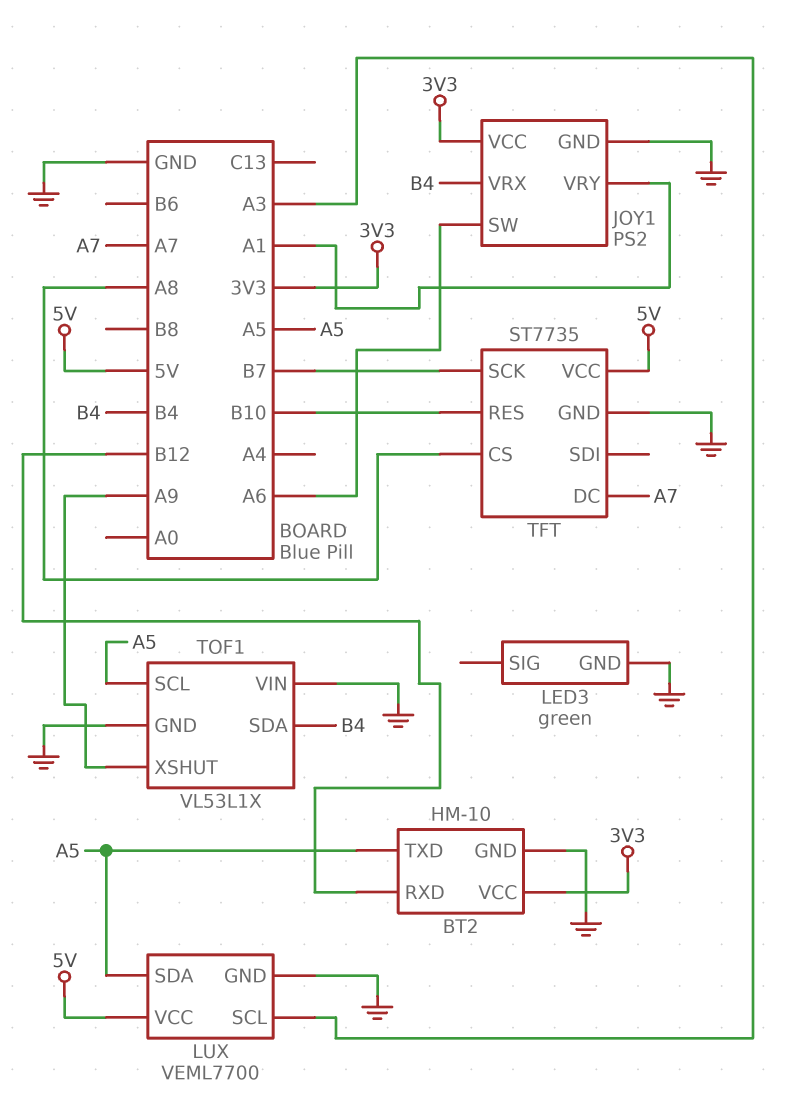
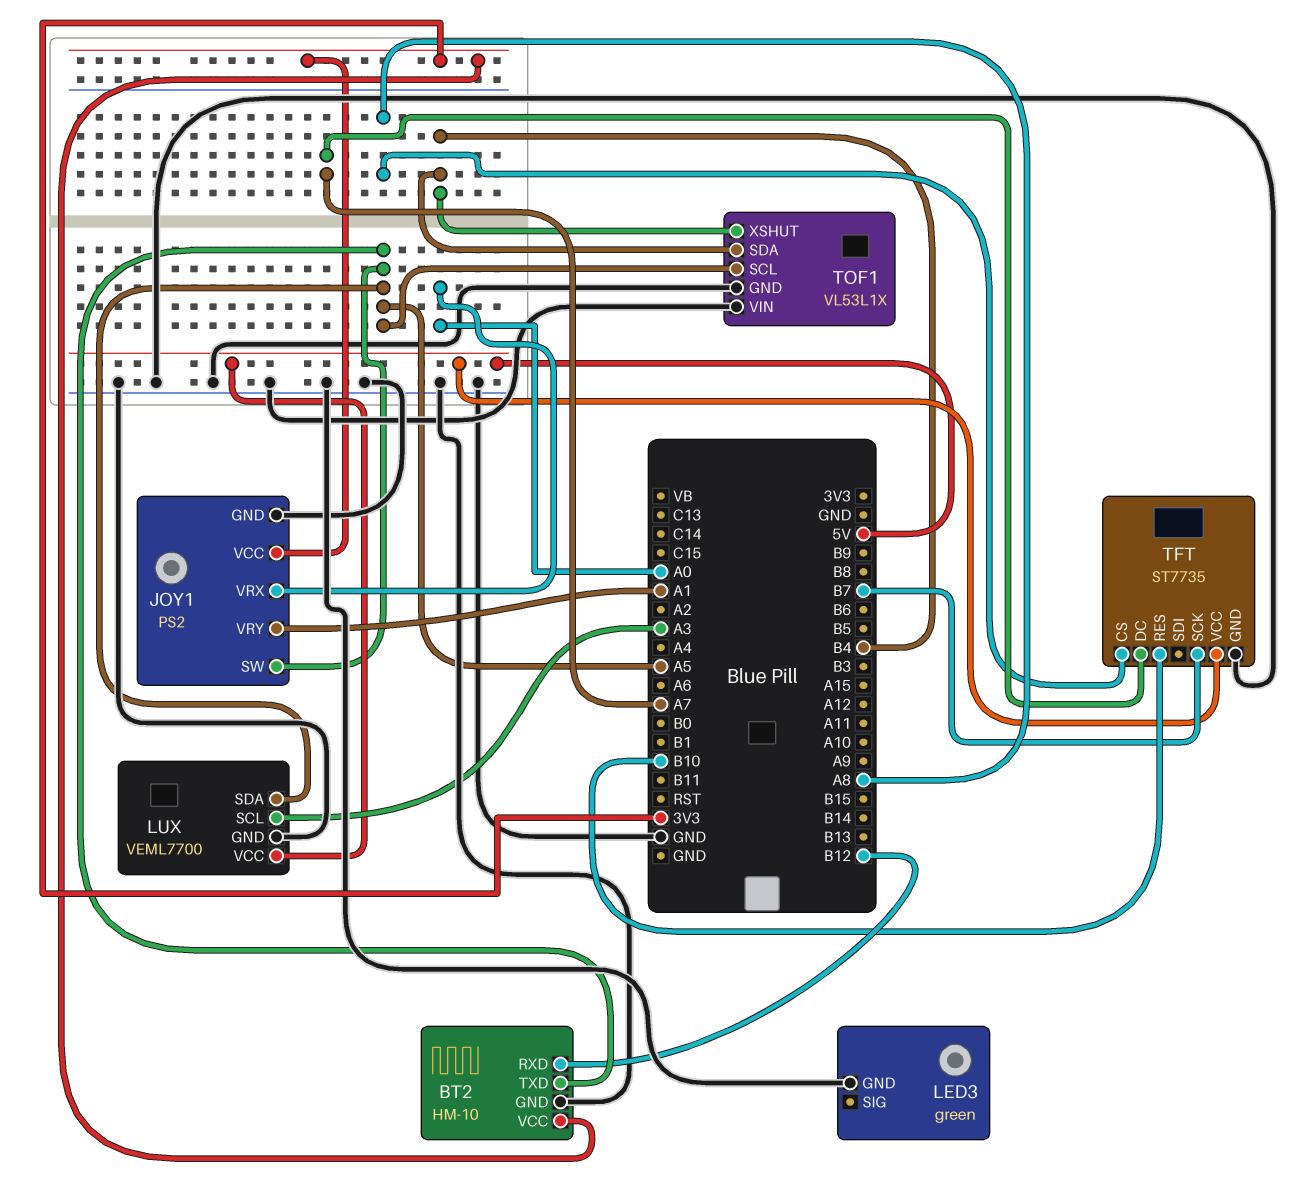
JOY1 pin SW: A6 -> A5
JOY1 pin VRX: B4 -> A0
TOF1 pin XSHUT: A9 -> B4

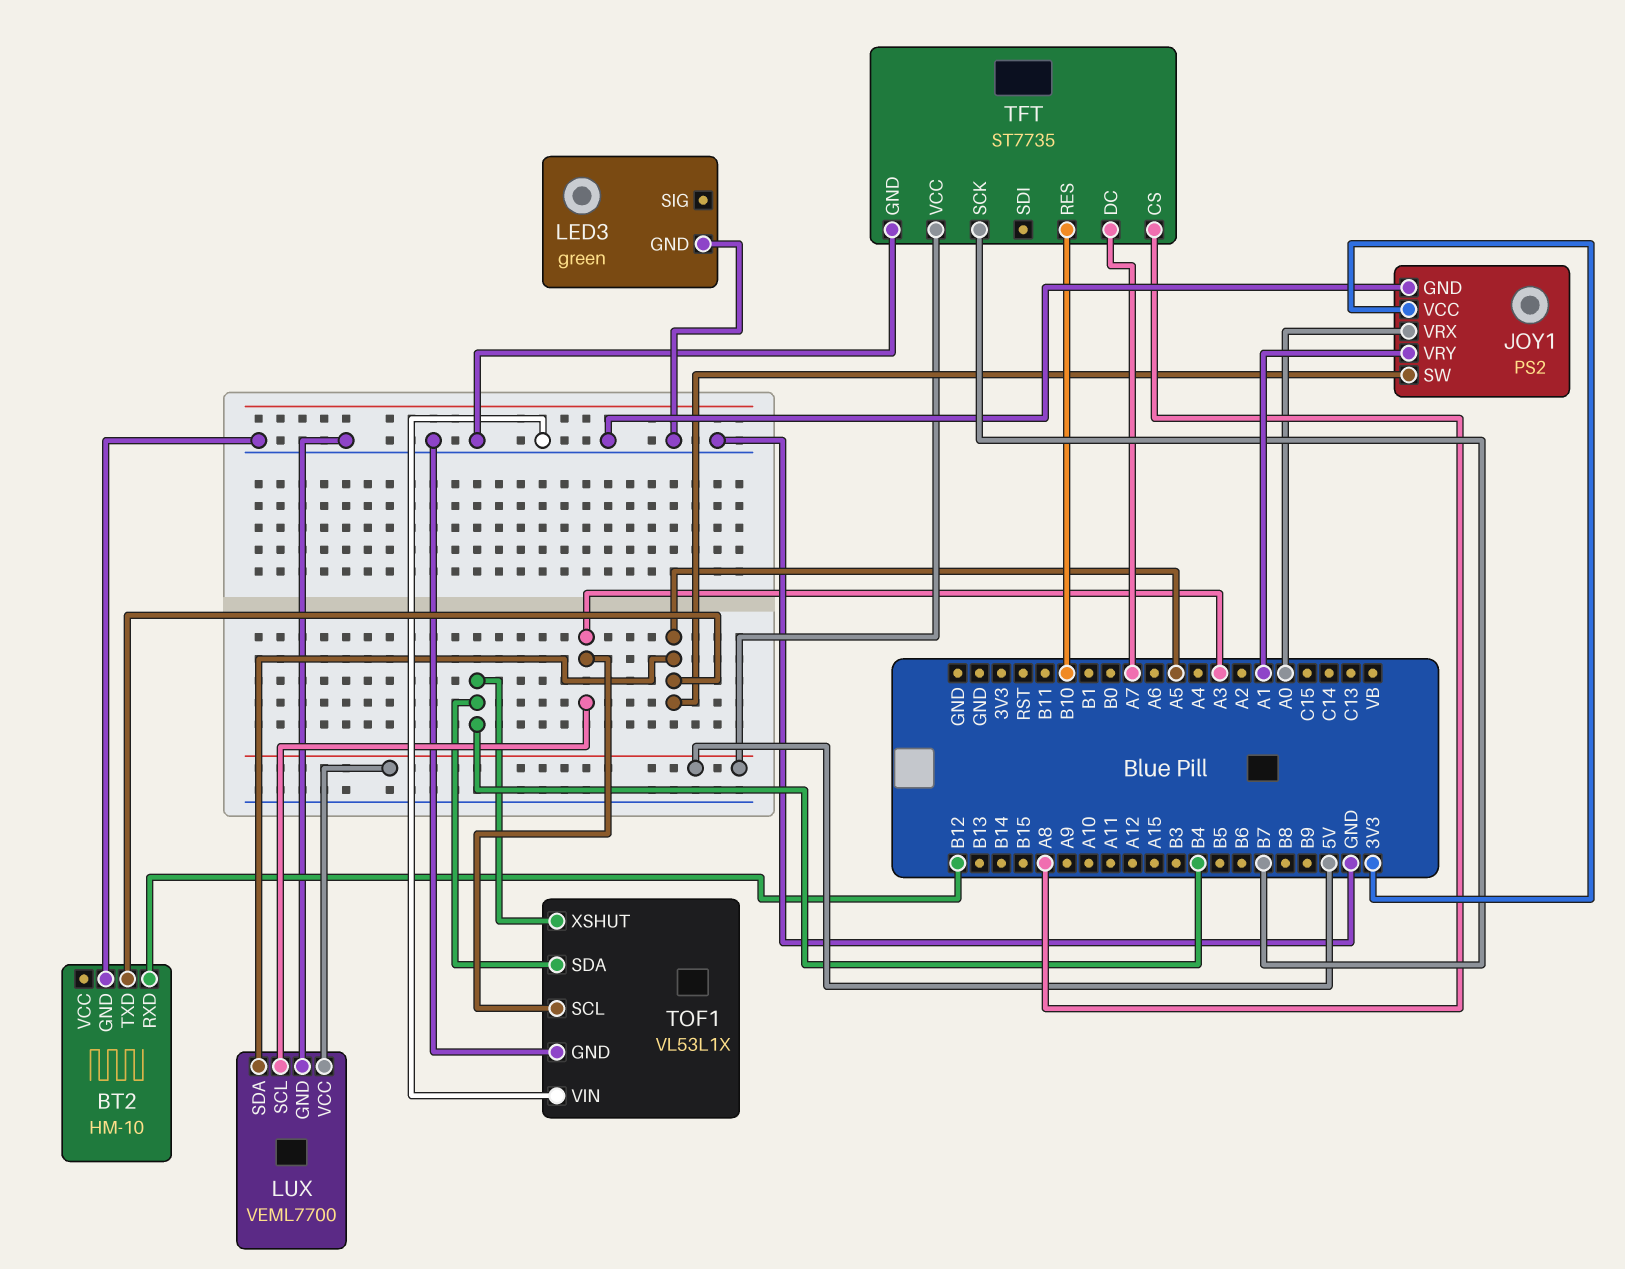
BT2 pin VCC: 3V3 -> none
TOF1 pin SCL: A5 -> A3

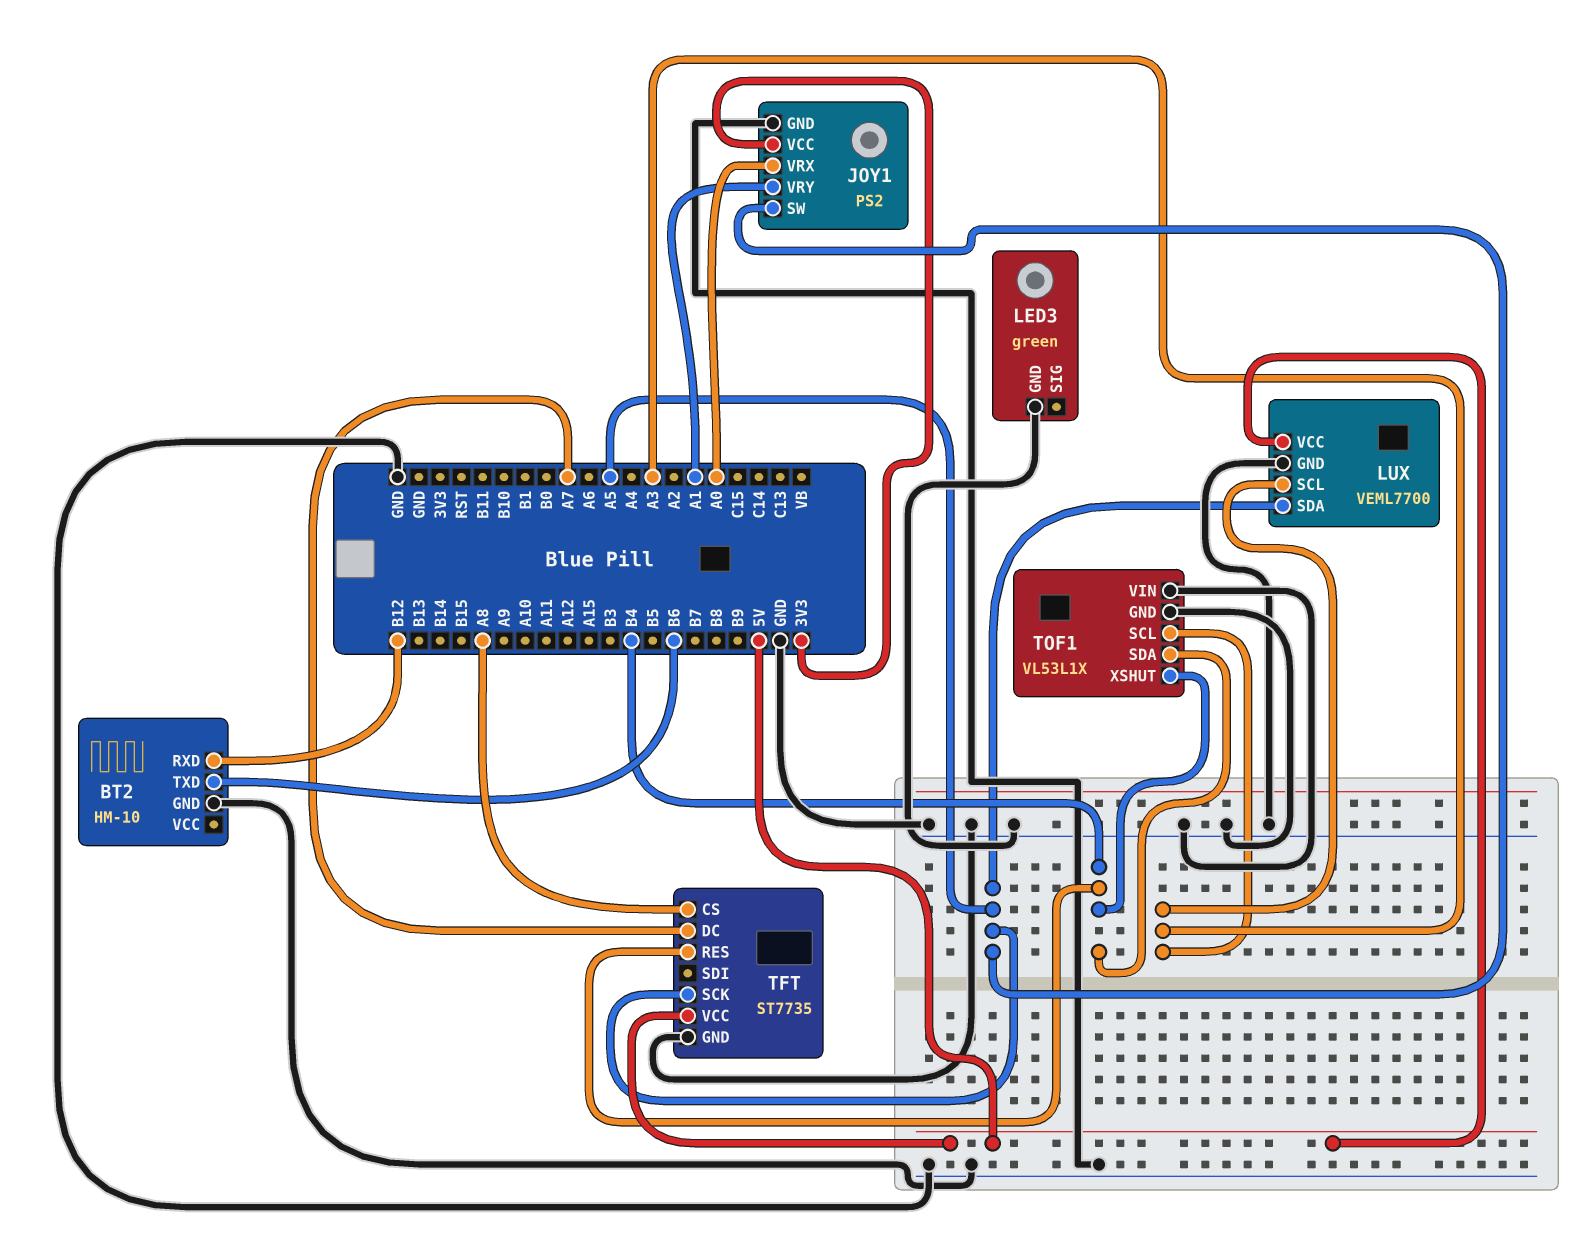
BT2 pin TXD: A5 -> B6
TFT pin RES: B10 -> B4
TFT pin SCK: B7 -> A5

